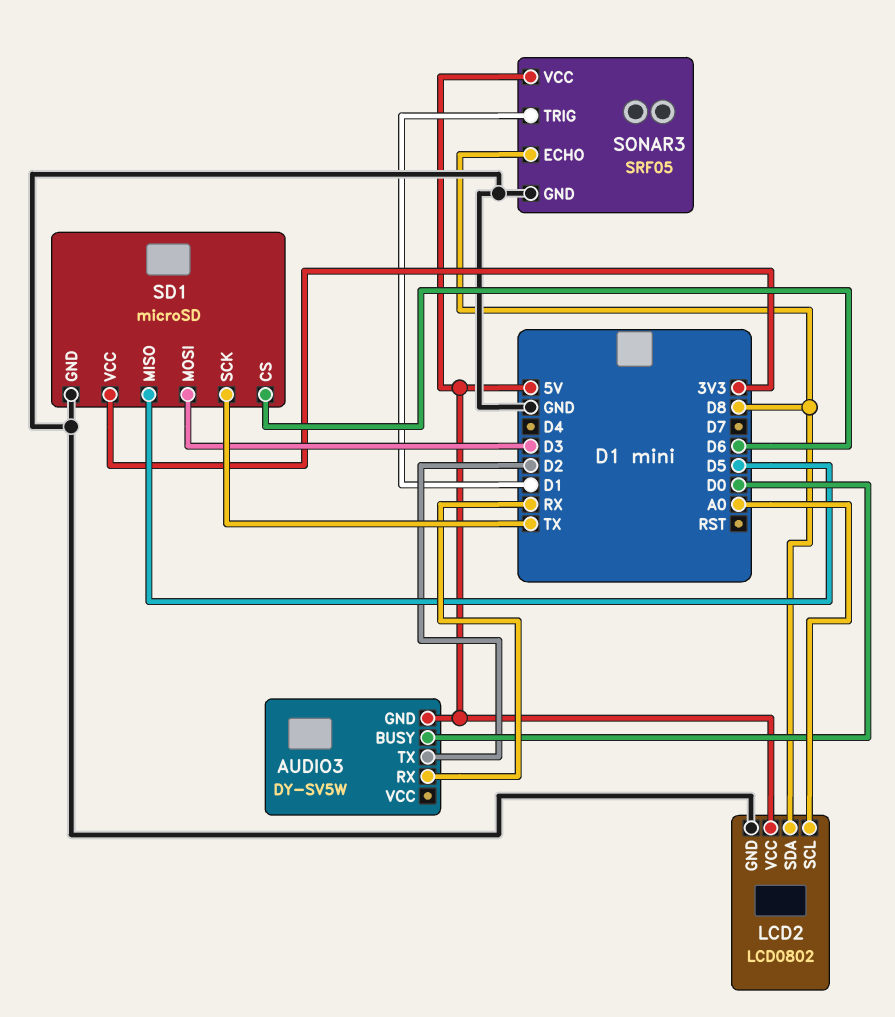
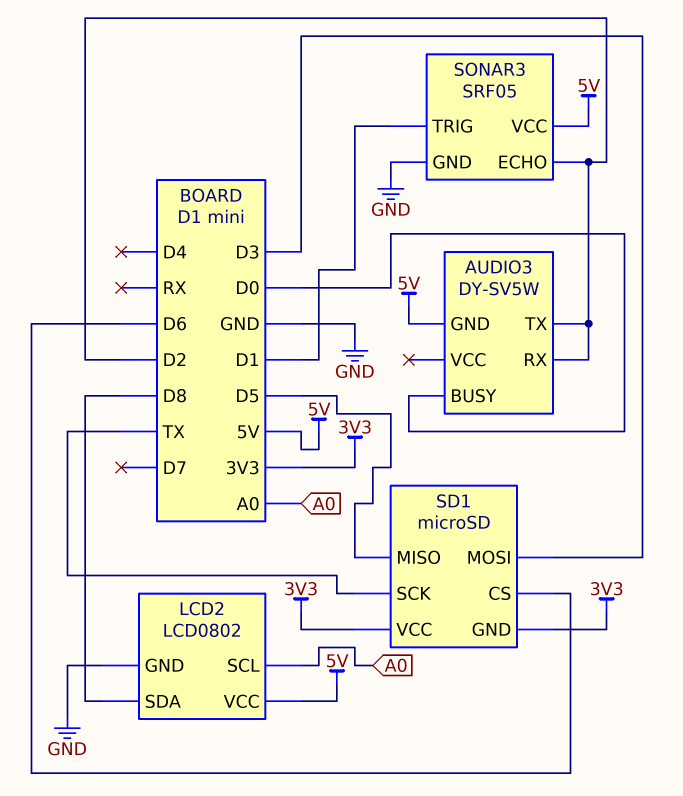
AUDIO3 pin RX: RX -> D2
SD1 pin GND: GND -> 3V3
SONAR3 pin ECHO: D8 -> D2

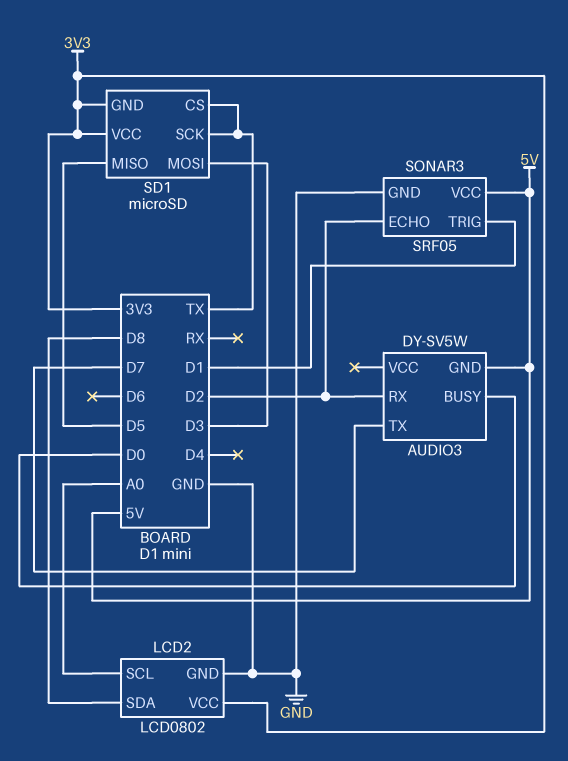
AUDIO3 pin TX: D2 -> D7
LCD2 pin VCC: 5V -> 3V3
SD1 pin CS: D6 -> TX

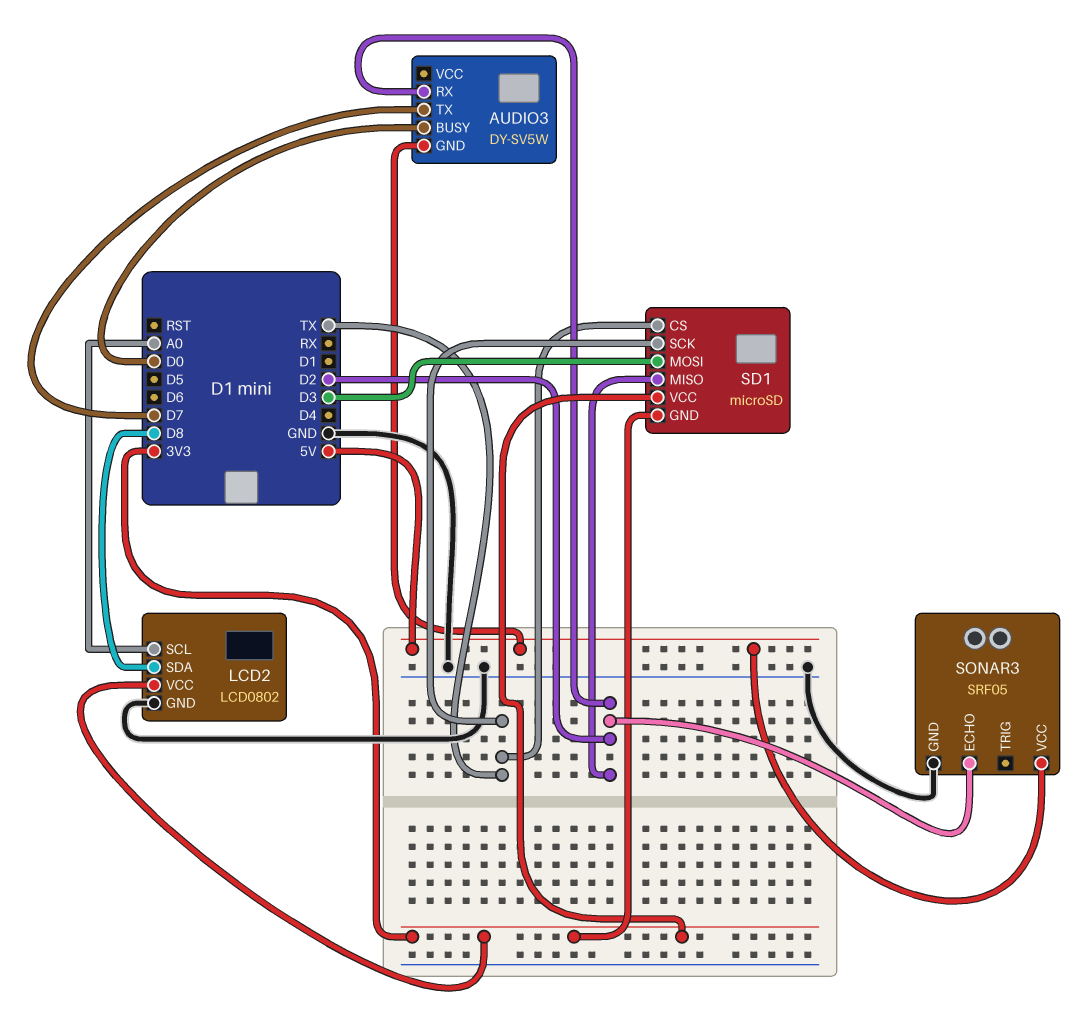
SD1 pin MISO: D5 -> D2
SONAR3 pin TRIG: D1 -> none

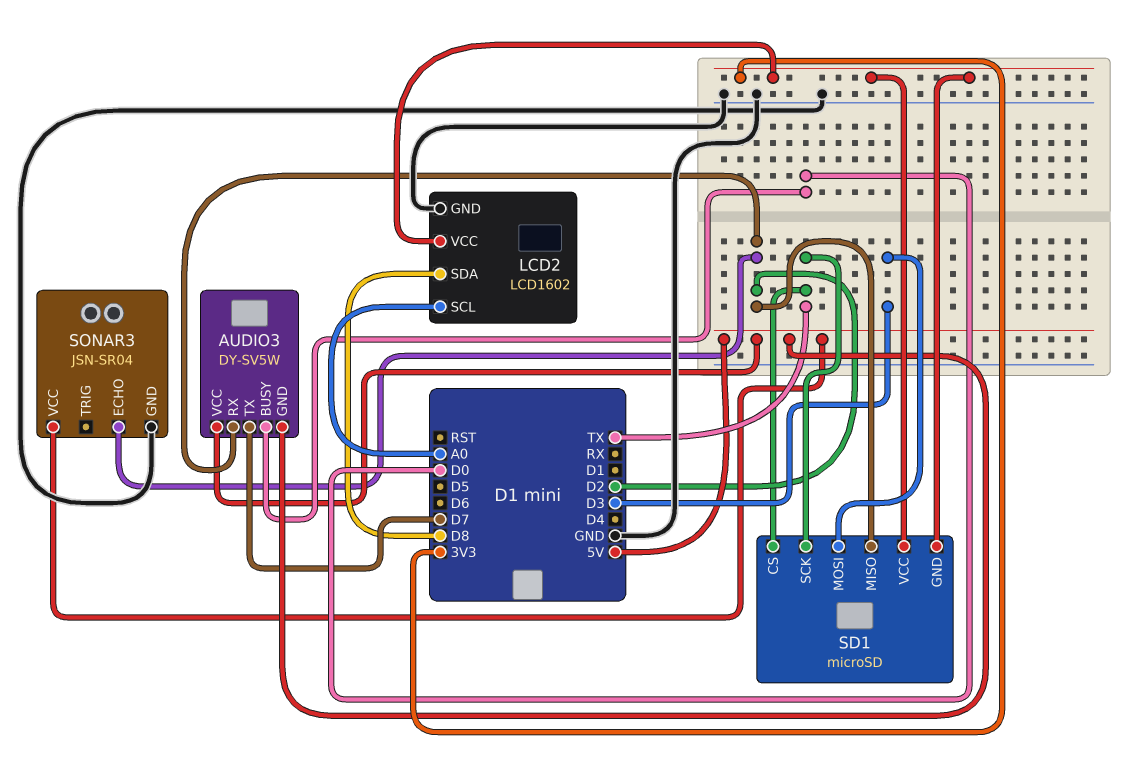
AUDIO3 pin VCC: none -> 5V
LCD2: LCD0802 -> LCD1602
SONAR3: SRF05 -> JSN-SR04

